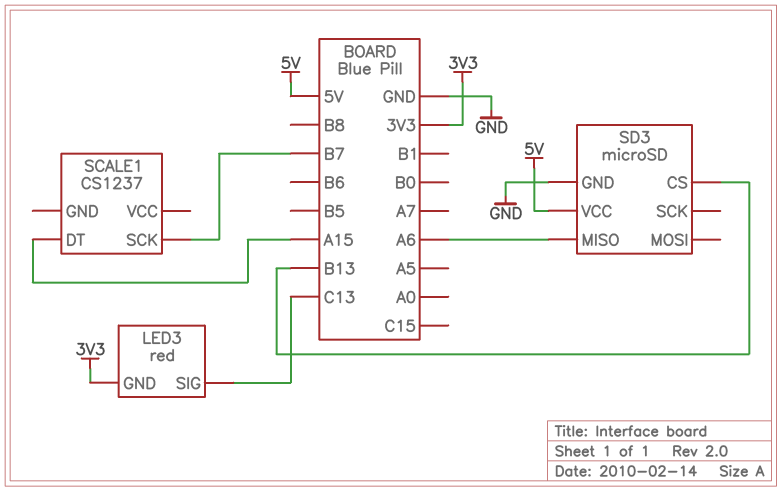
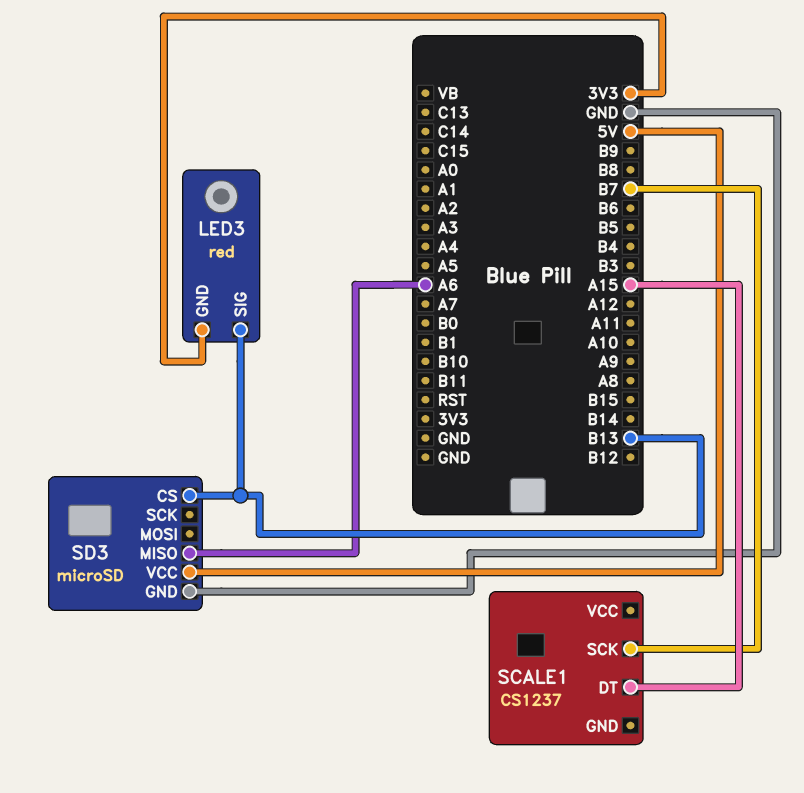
LED3 pin SIG: C13 -> B13

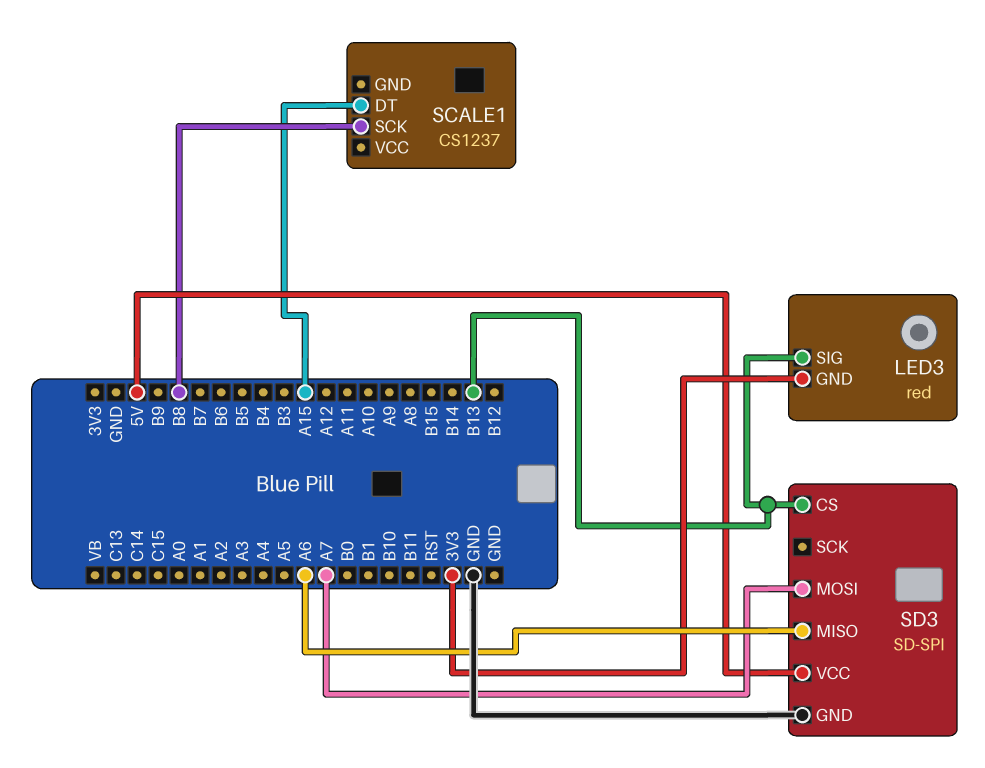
SCALE1 pin SCK: B7 -> B8
SD3: microSD -> SD-SPI
SD3 pin MOSI: none -> A7

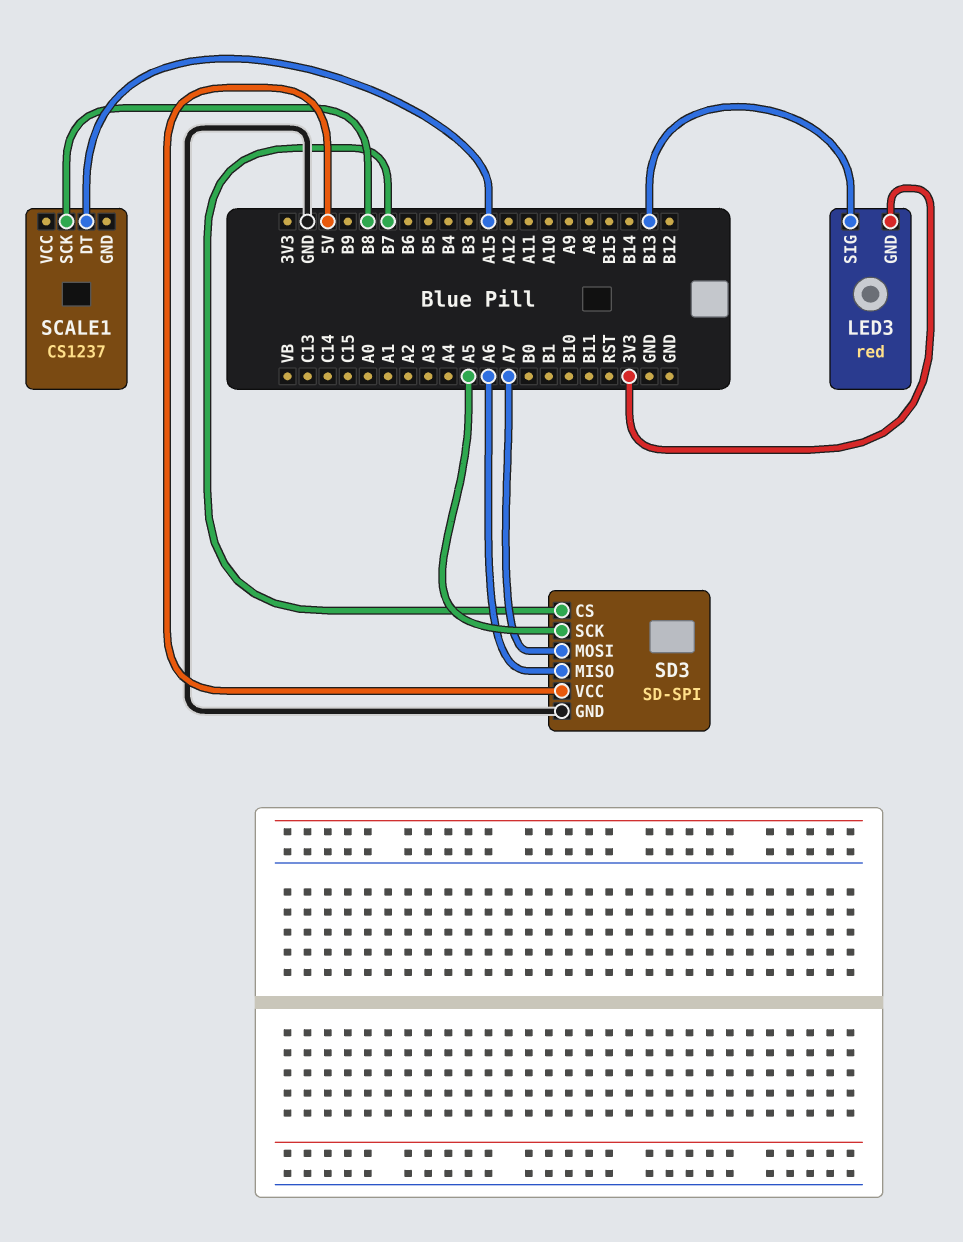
SD3 pin CS: B13 -> B7
SD3 pin SCK: none -> A5

